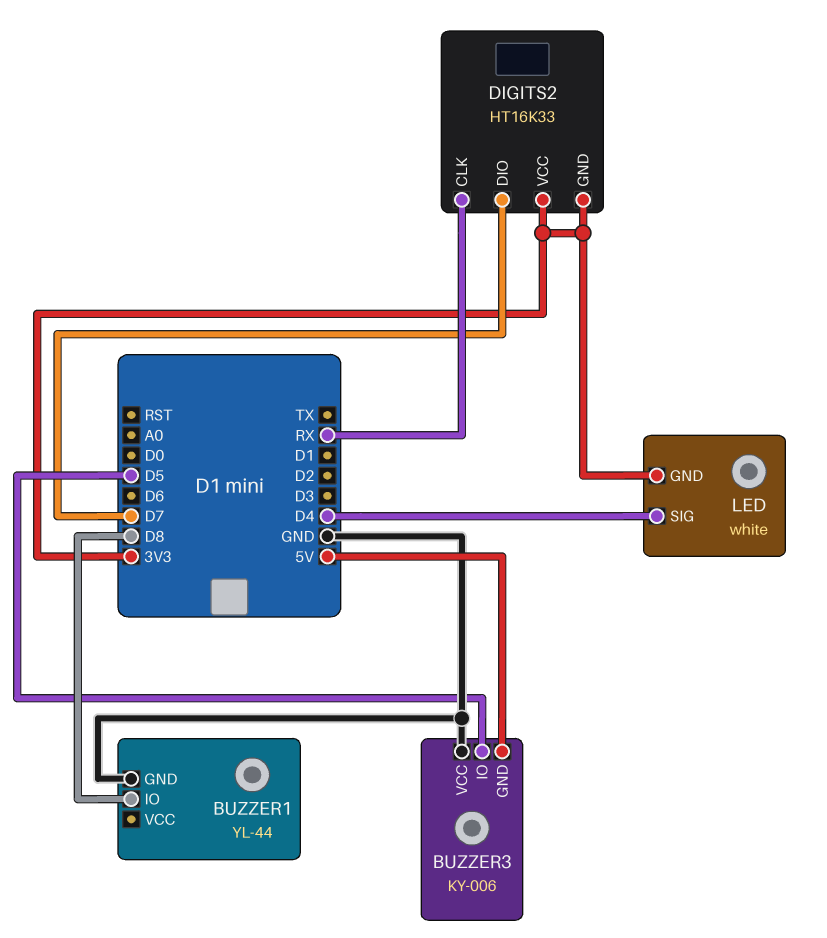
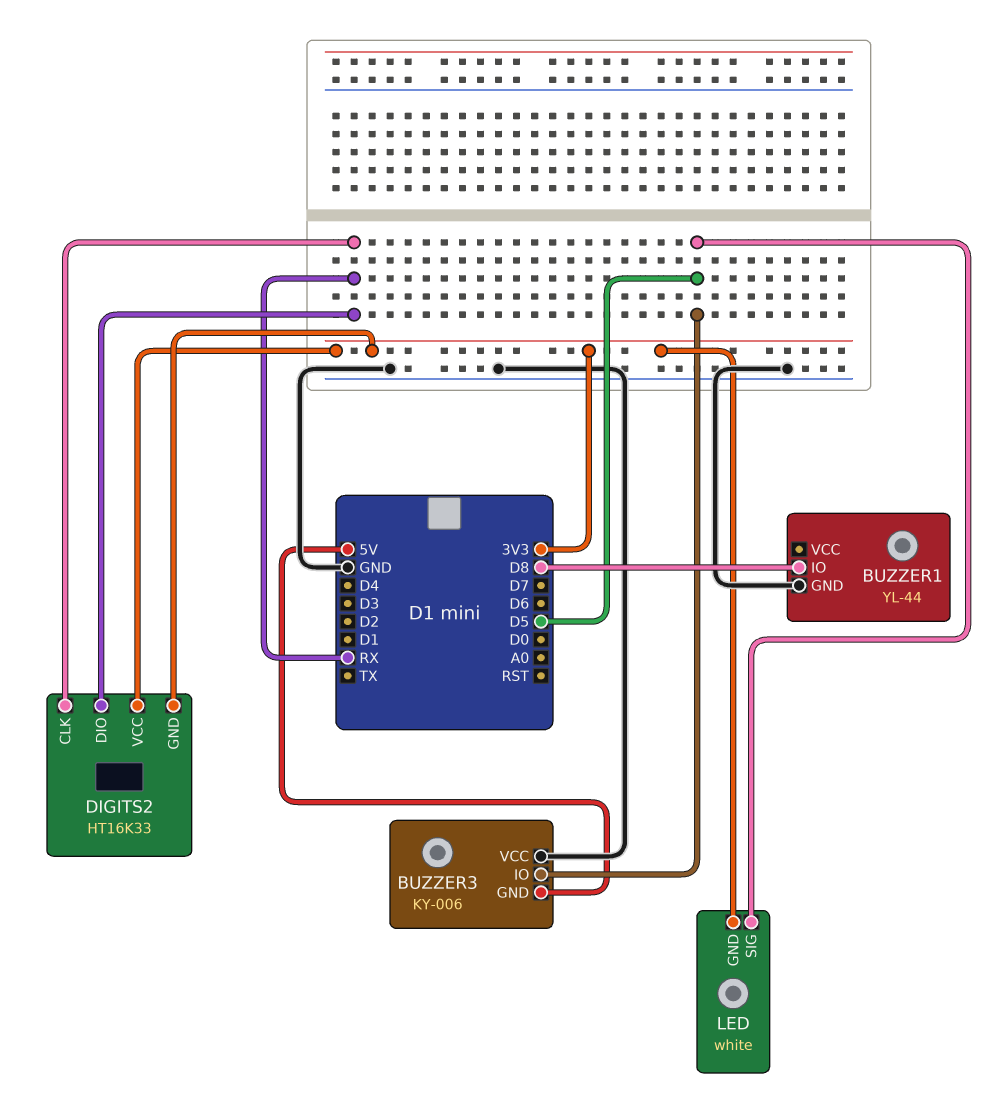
DIGITS2 pin DIO: D7 -> RX
LED pin SIG: D4 -> D5

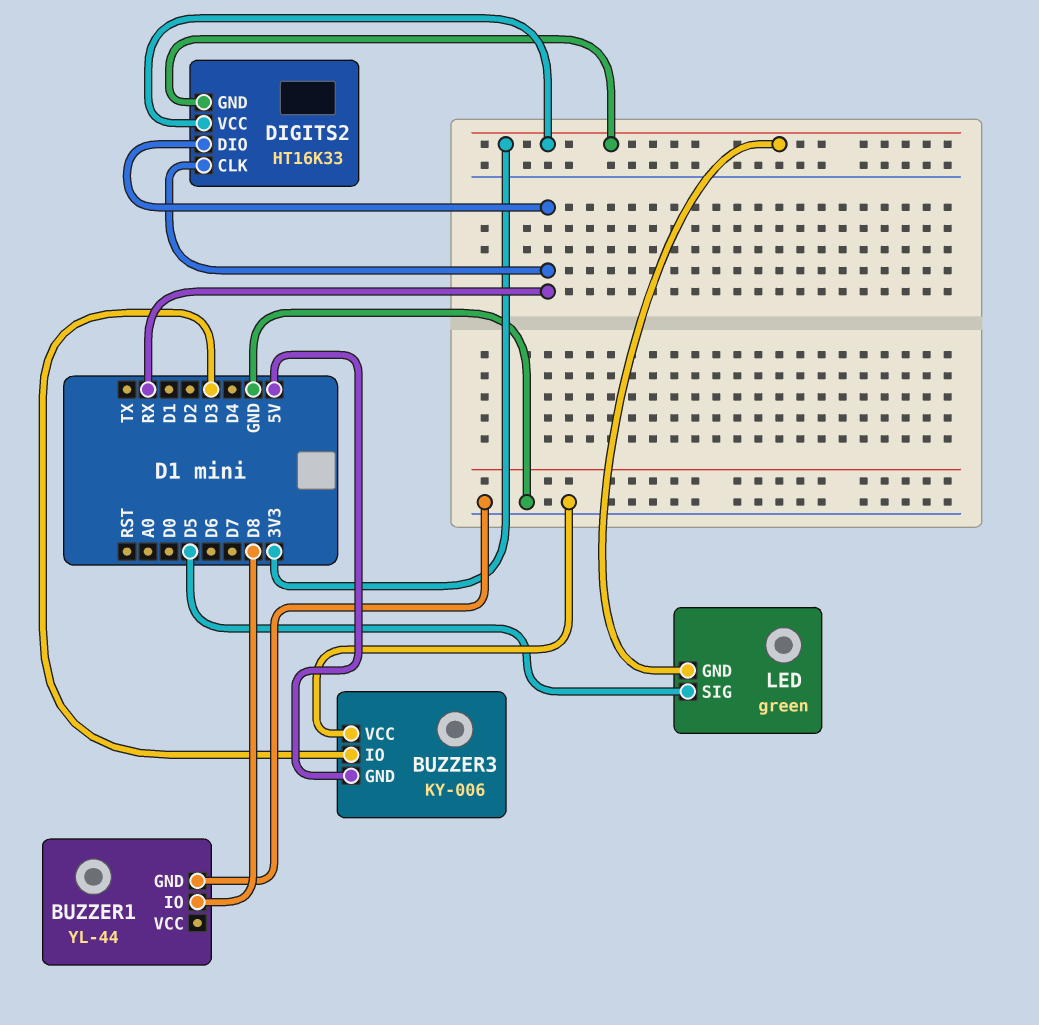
BUZZER3 pin IO: D5 -> D3
LED: white -> green

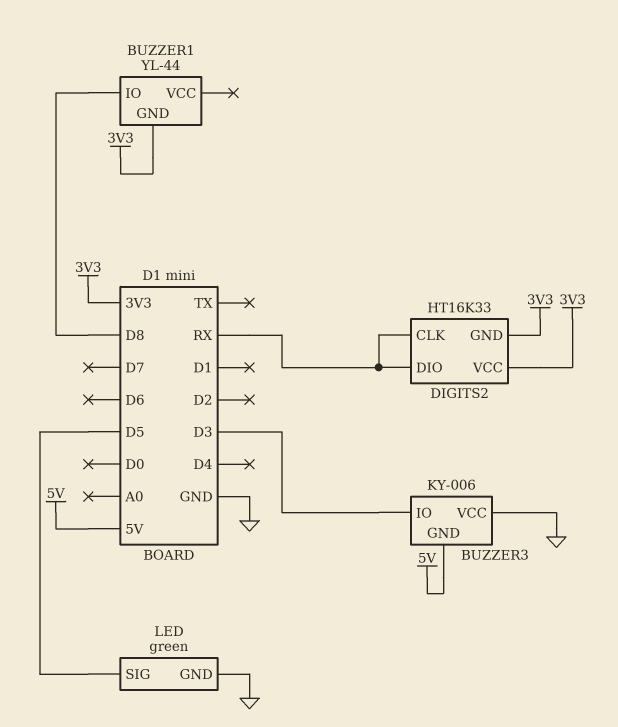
BUZZER1 pin GND: GND -> 3V3
LED pin GND: 3V3 -> GND

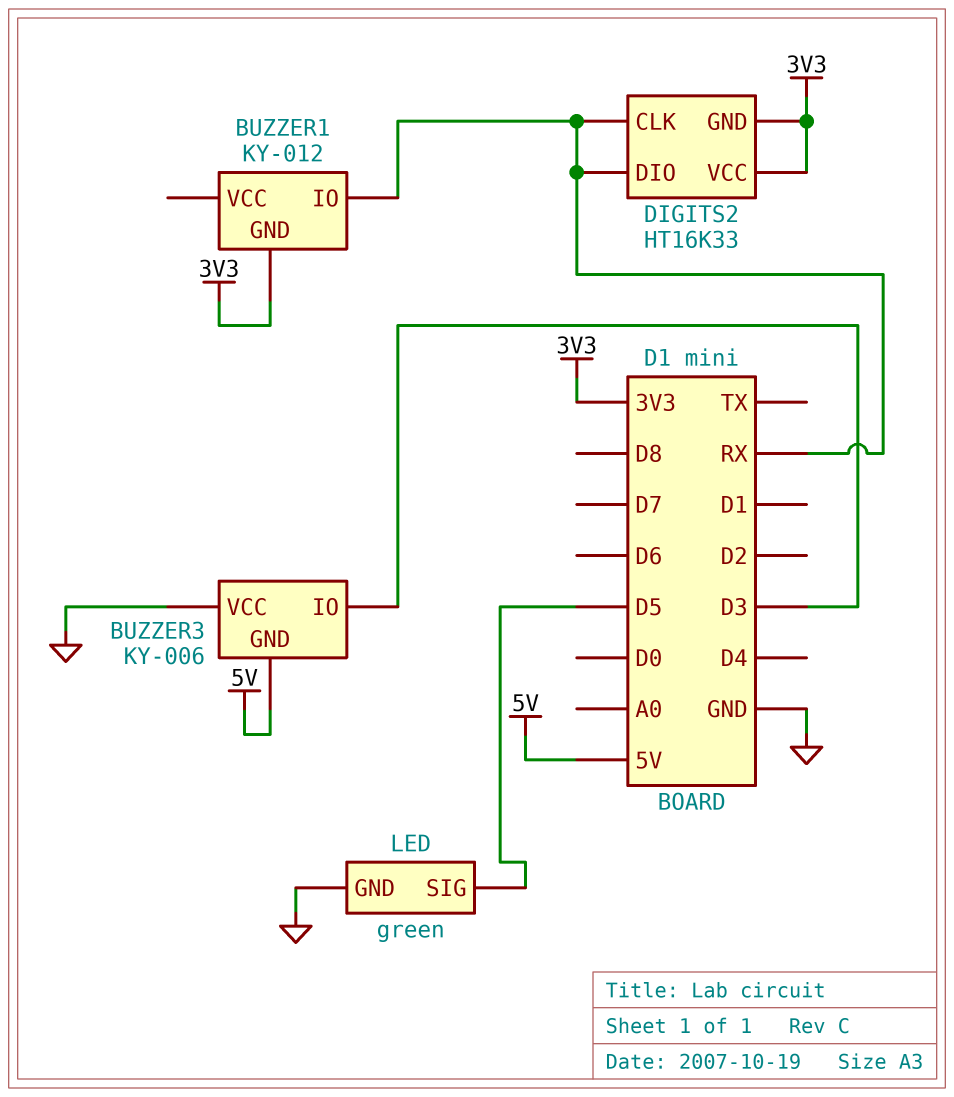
BUZZER1: YL-44 -> KY-012
BUZZER1 pin IO: D8 -> RX

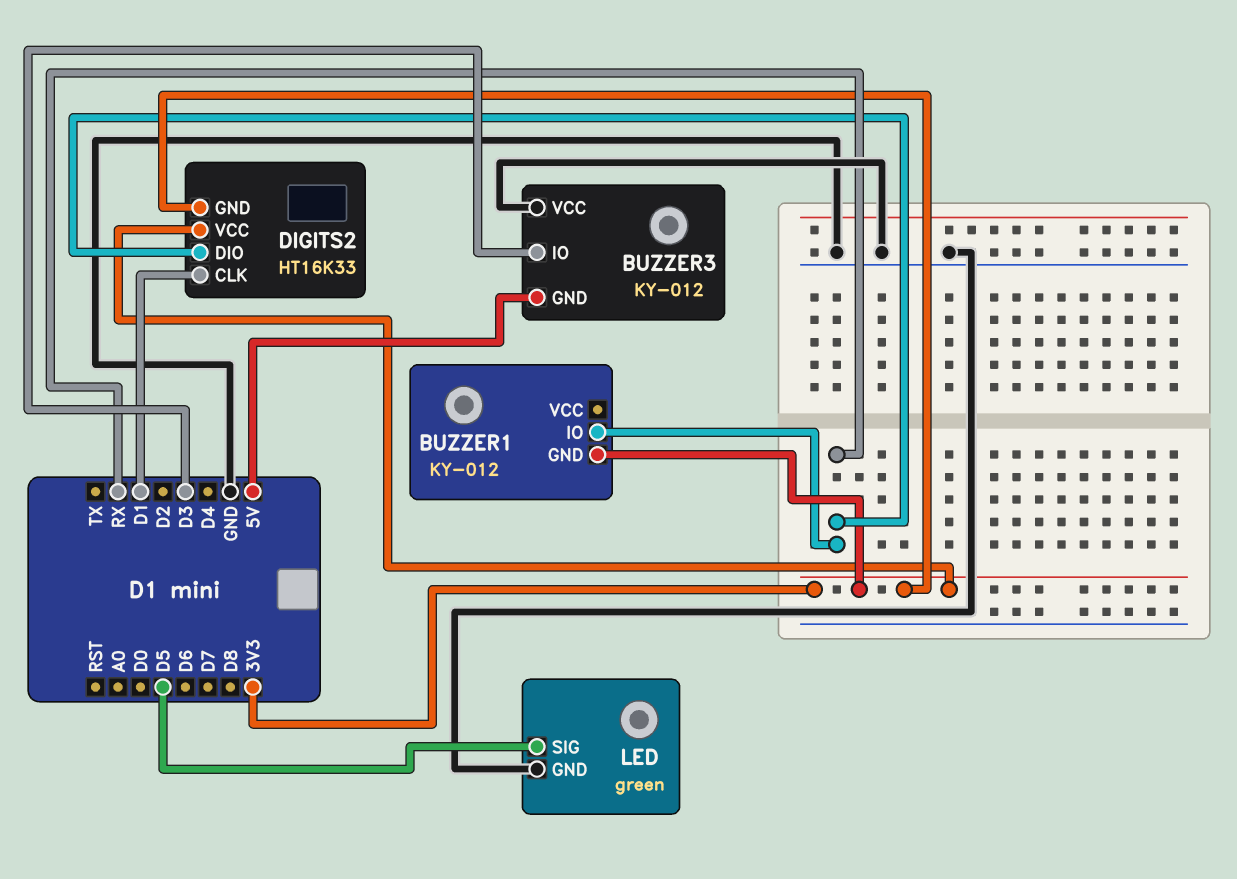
BUZZER3: KY-006 -> KY-012
DIGITS2 pin CLK: RX -> D1

